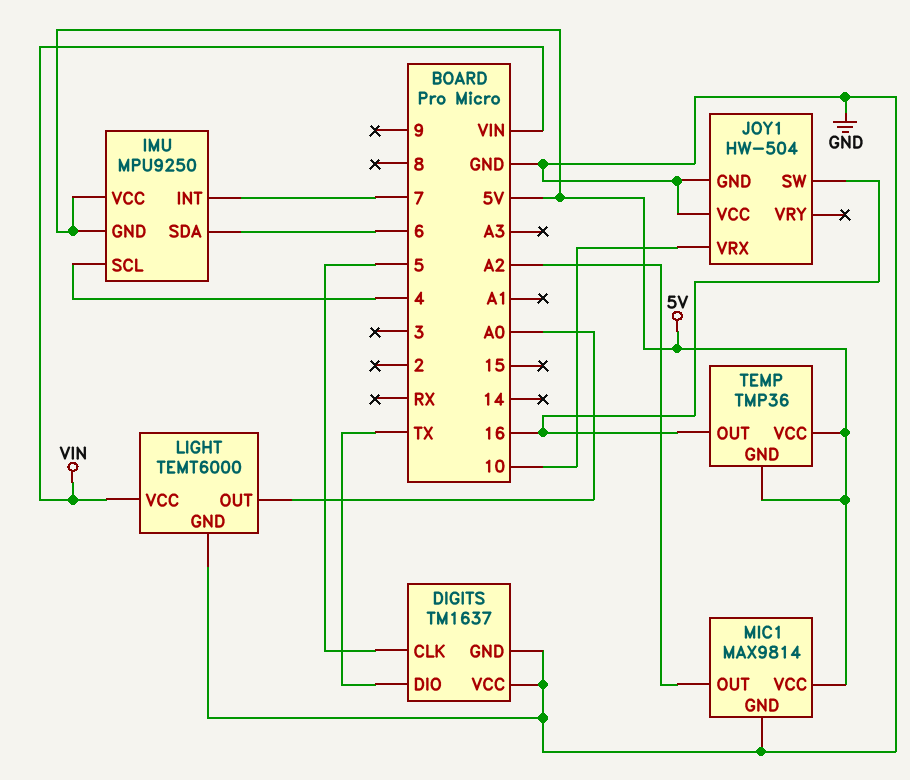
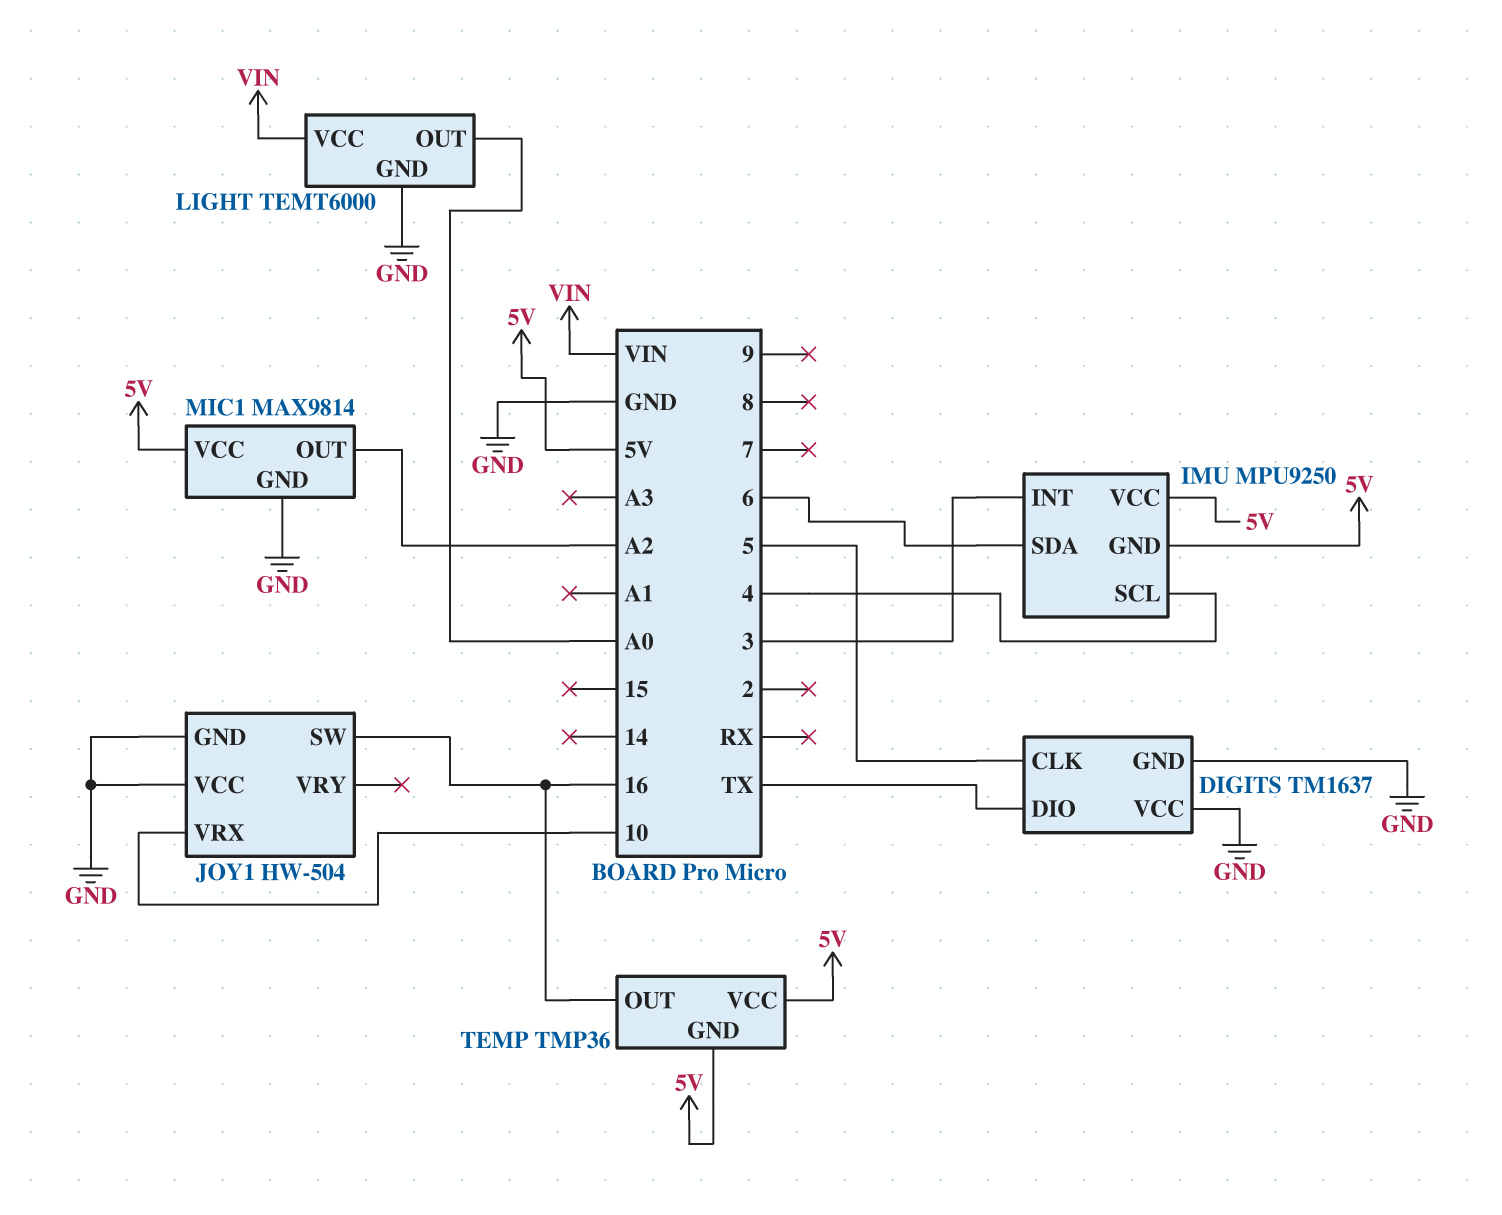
IMU pin INT: 7 -> 3

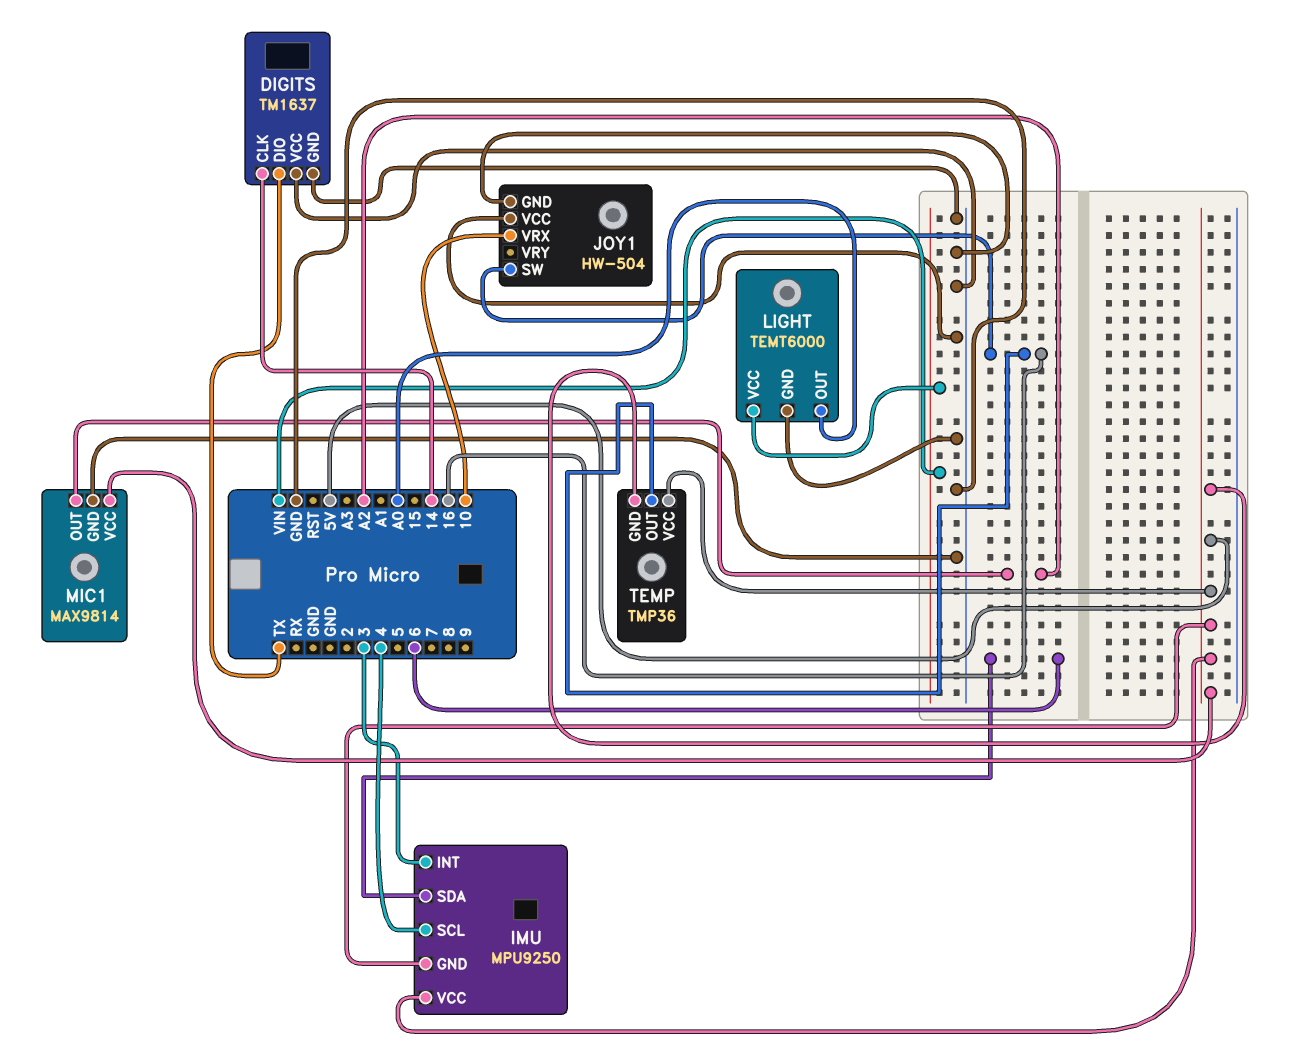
DIGITS pin CLK: 5 -> 14

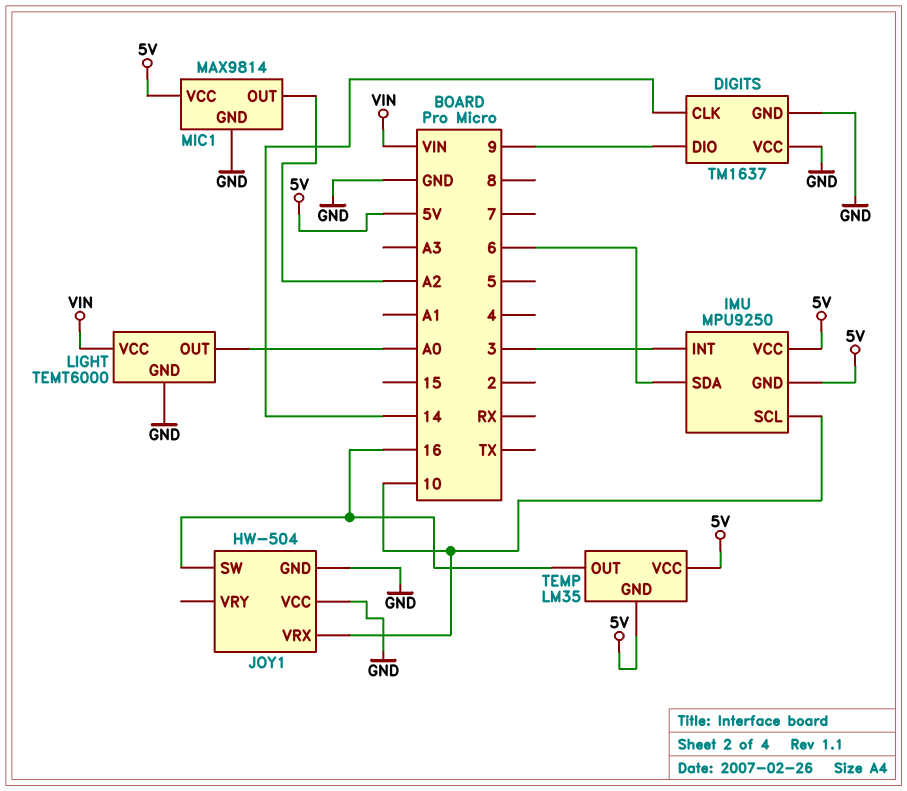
DIGITS pin DIO: TX -> 9
IMU pin SCL: 4 -> 10
TEMP: TMP36 -> LM35

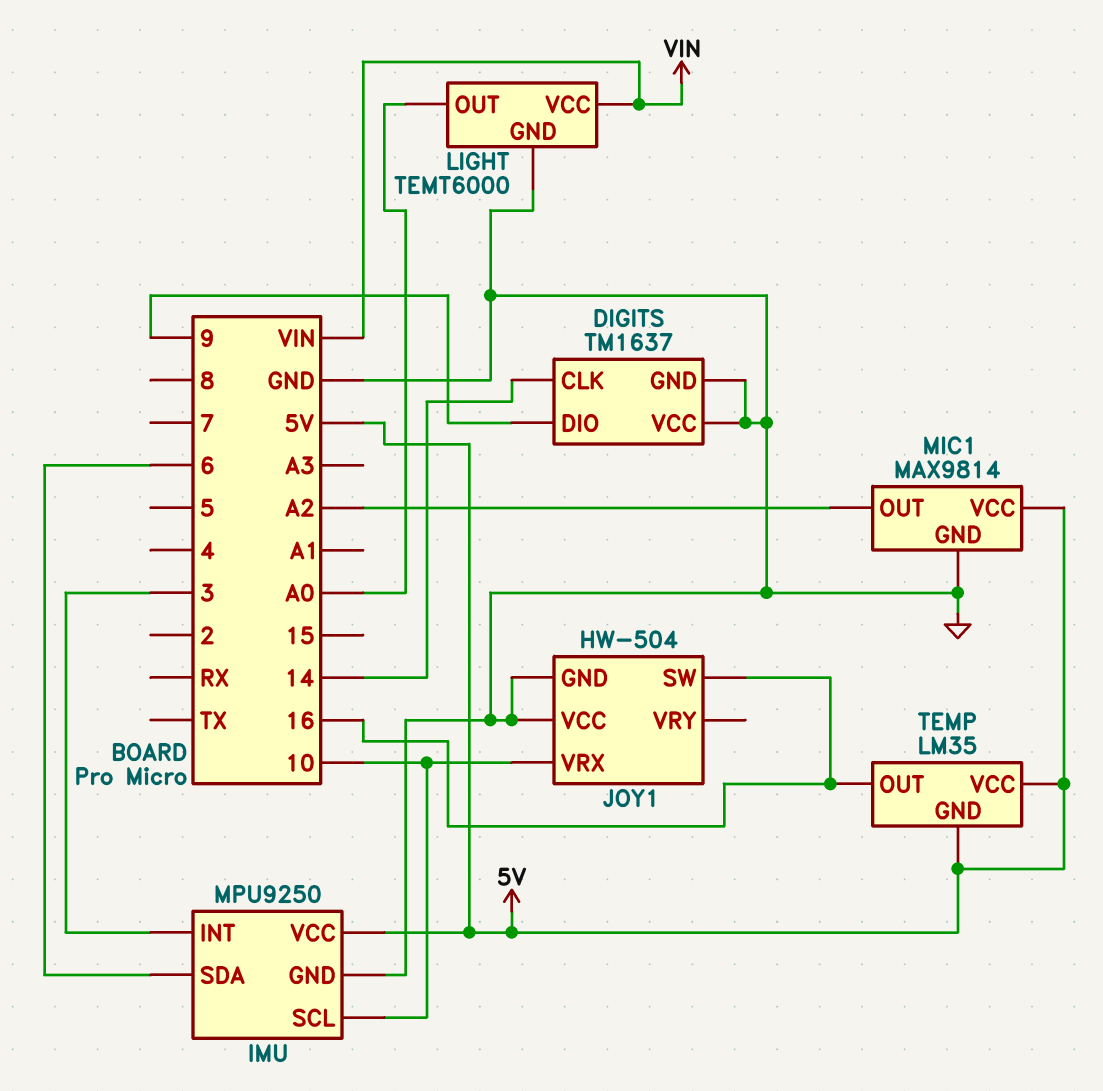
IMU pin GND: 5V -> GND

